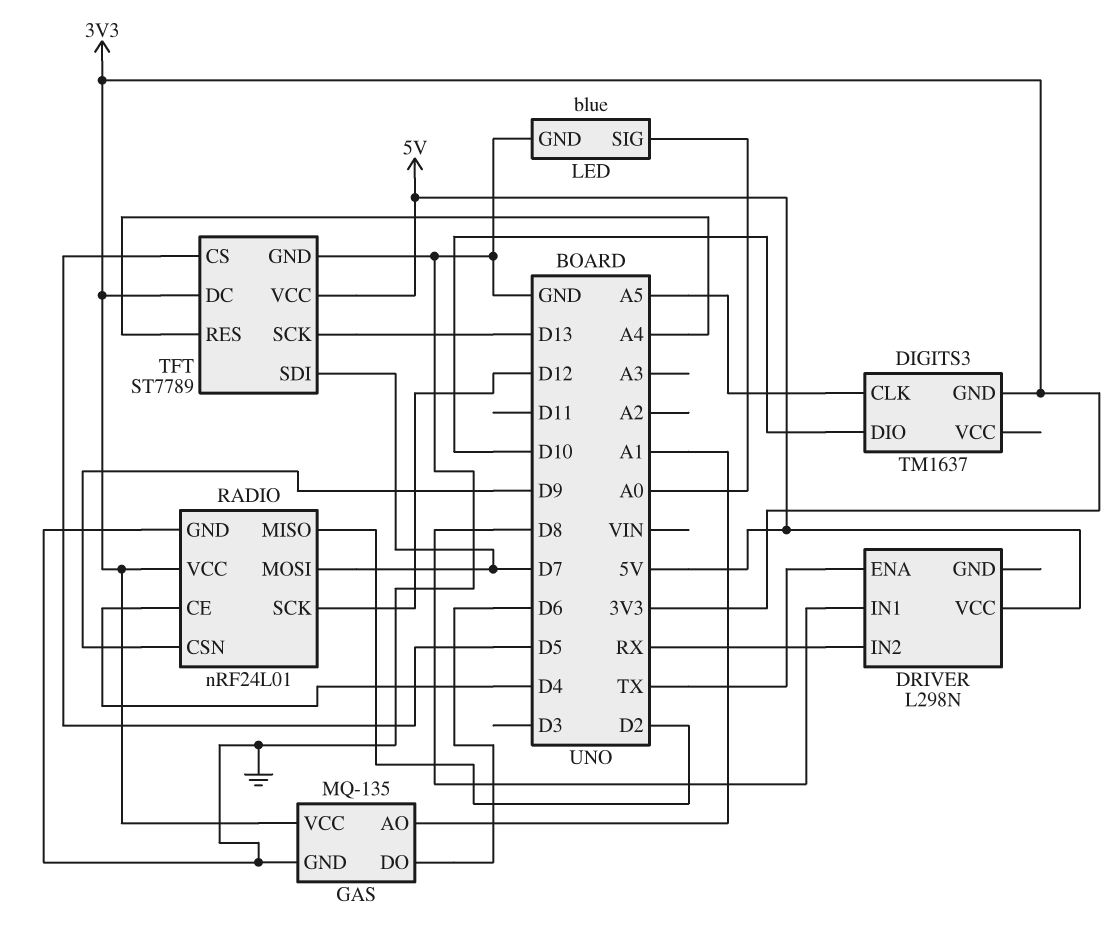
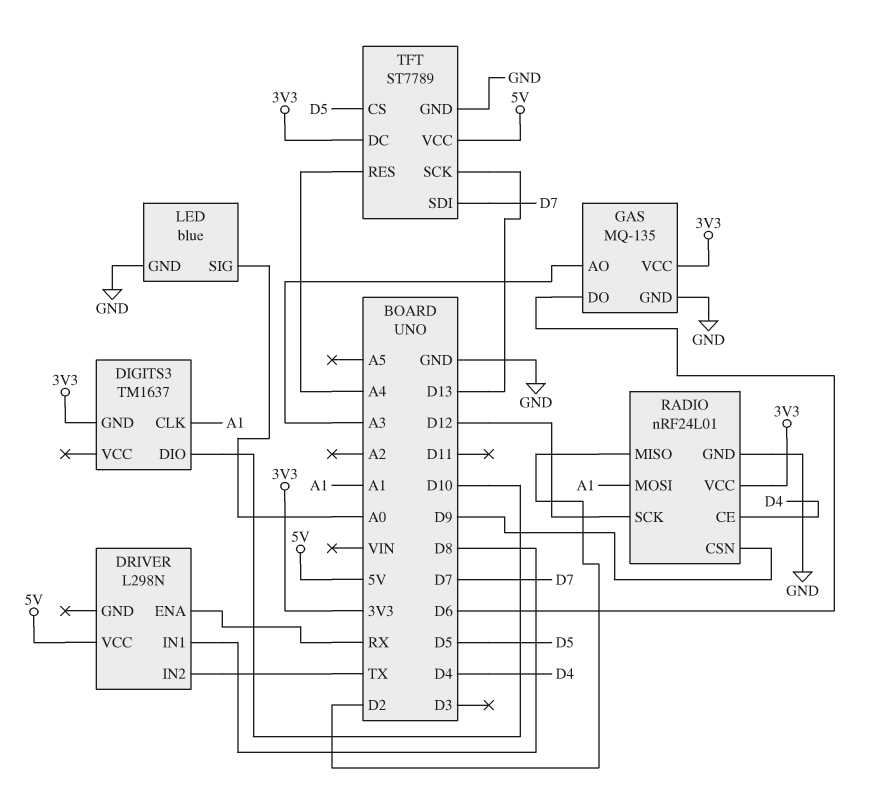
DIGITS3 pin CLK: A5 -> A1
DRIVER pin ENA: TX -> RX
DRIVER pin IN2: RX -> TX
GAS pin AO: A1 -> A3
RADIO pin MOSI: D7 -> A1

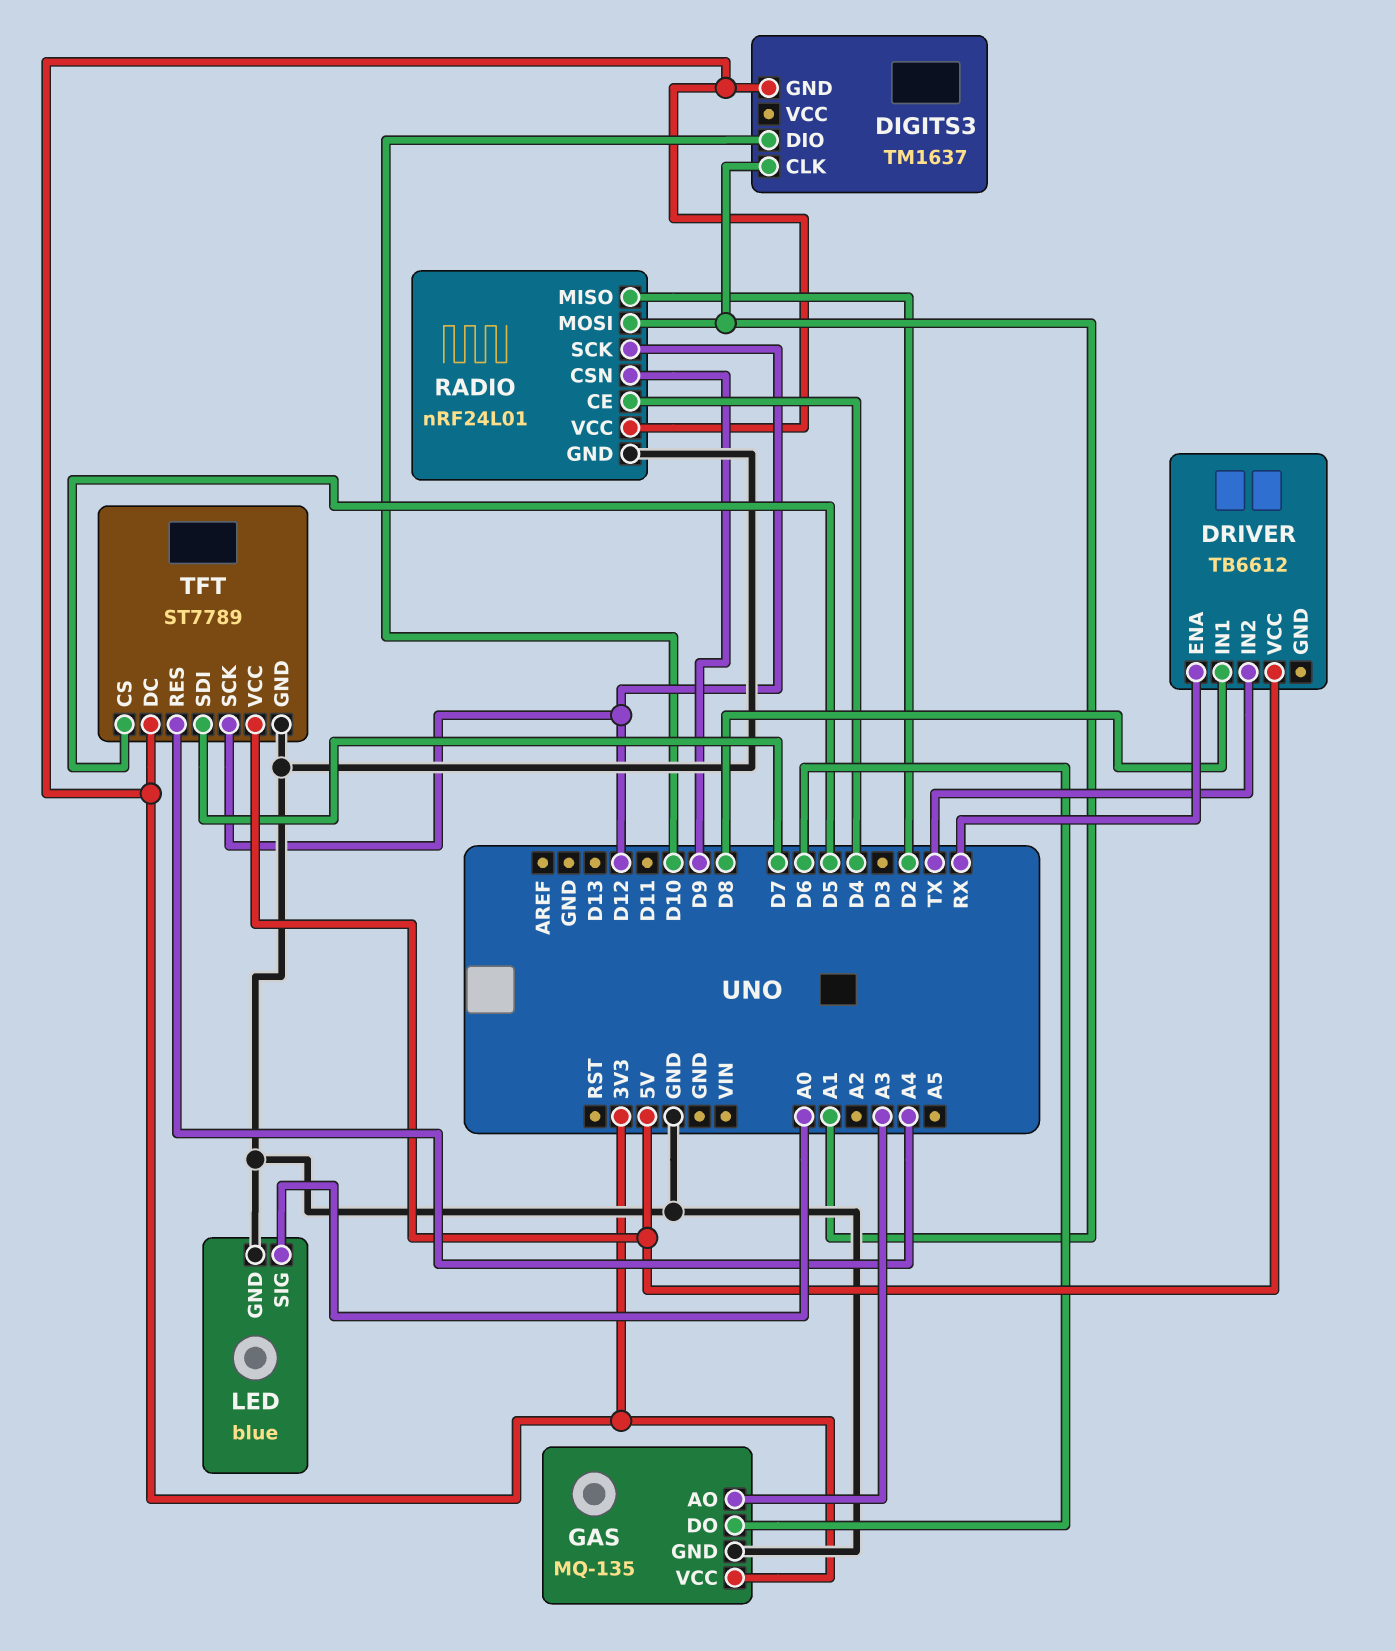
DRIVER: L298N -> TB6612
TFT pin SCK: D13 -> D12

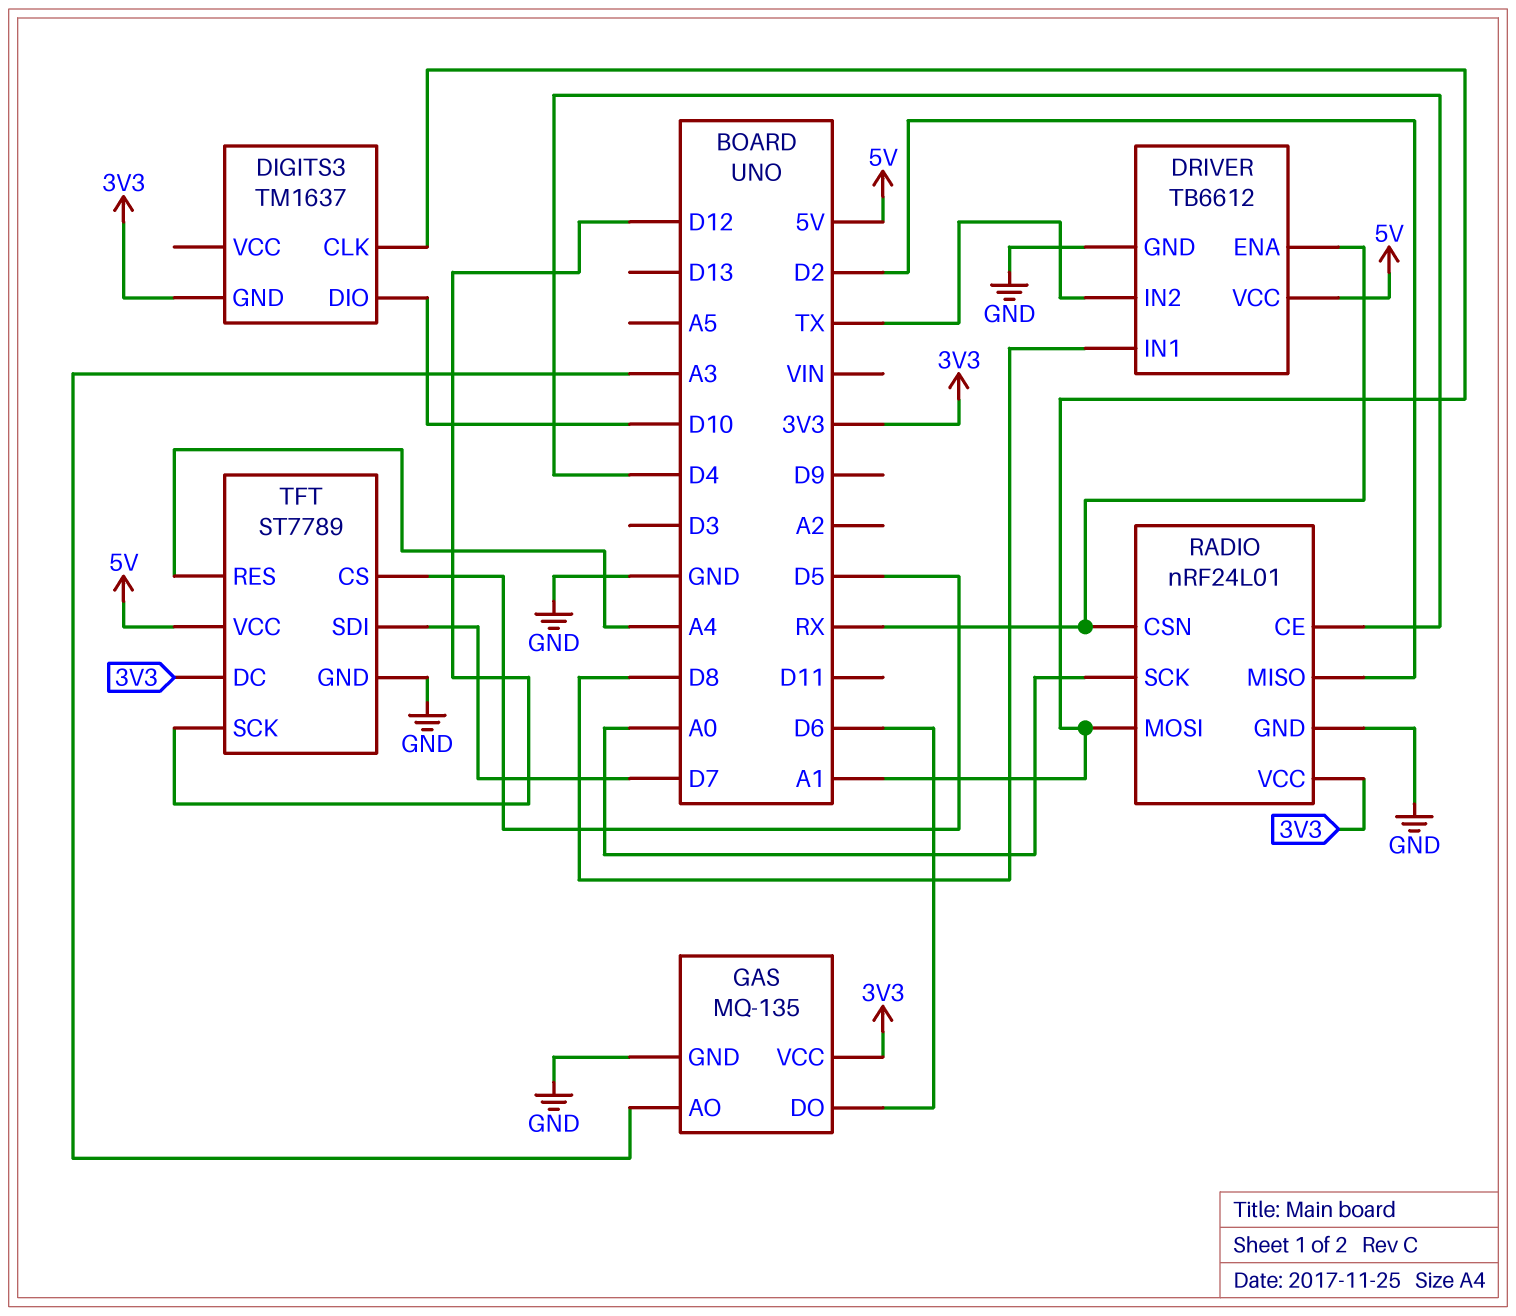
DRIVER pin GND: none -> GND
LED: blue -> none
LED pin GND: GND -> none
LED pin SIG: A0 -> none
RADIO pin CSN: D9 -> RX
RADIO pin SCK: D12 -> A0

